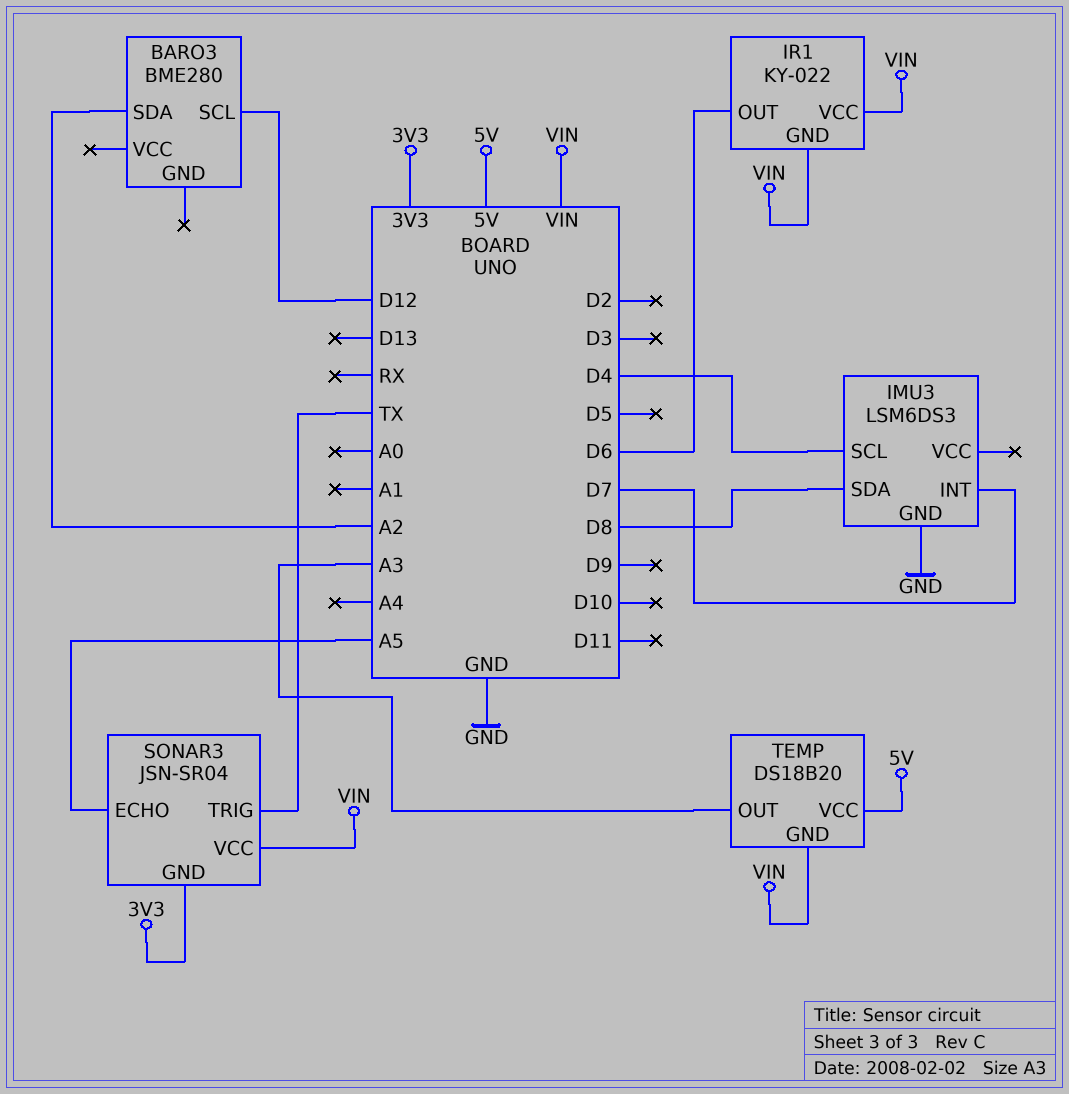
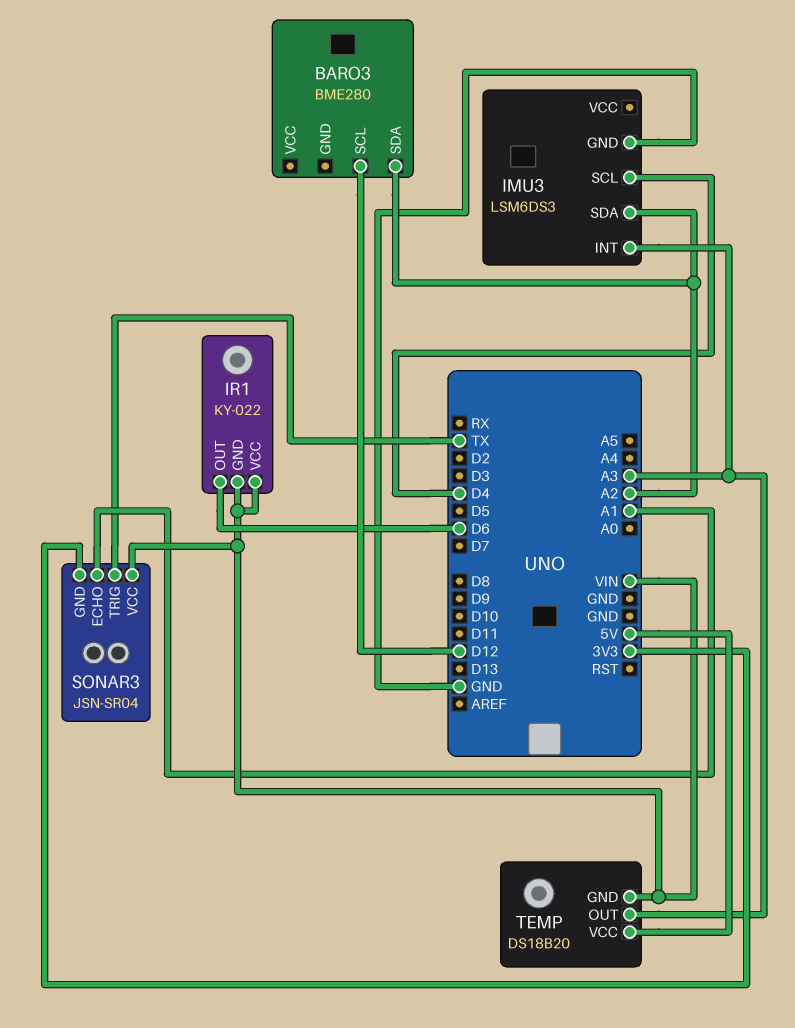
IMU3 pin INT: D7 -> A3
IMU3 pin SDA: D8 -> A2
SONAR3 pin ECHO: A5 -> A1

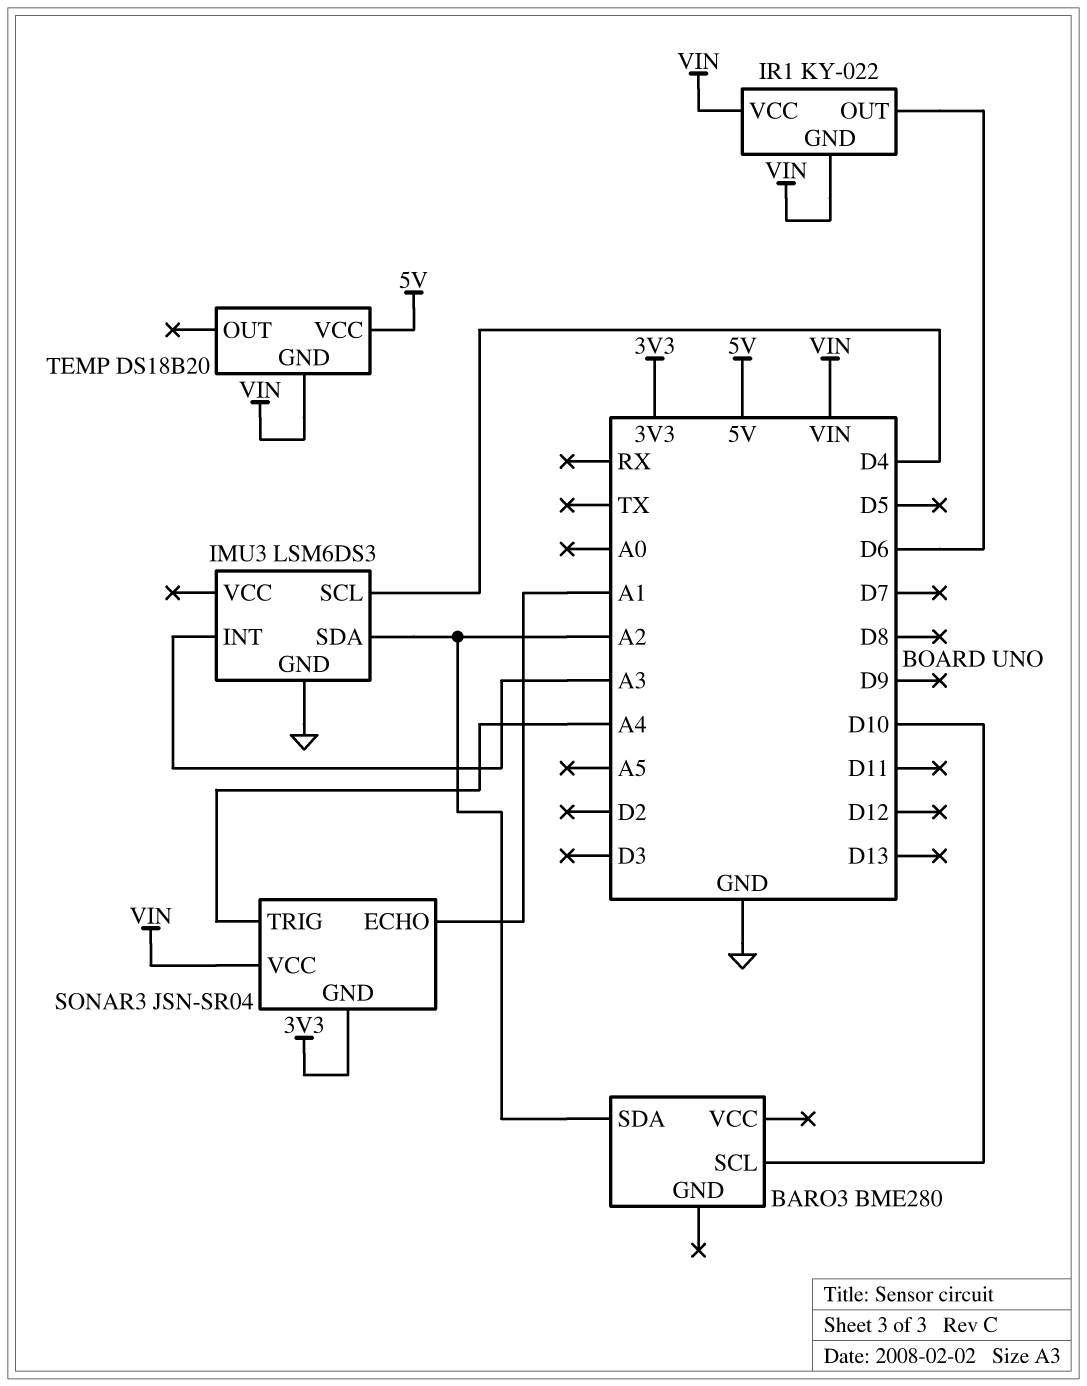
BARO3 pin SCL: D12 -> D10
SONAR3 pin TRIG: TX -> A4
TEMP pin OUT: A3 -> none

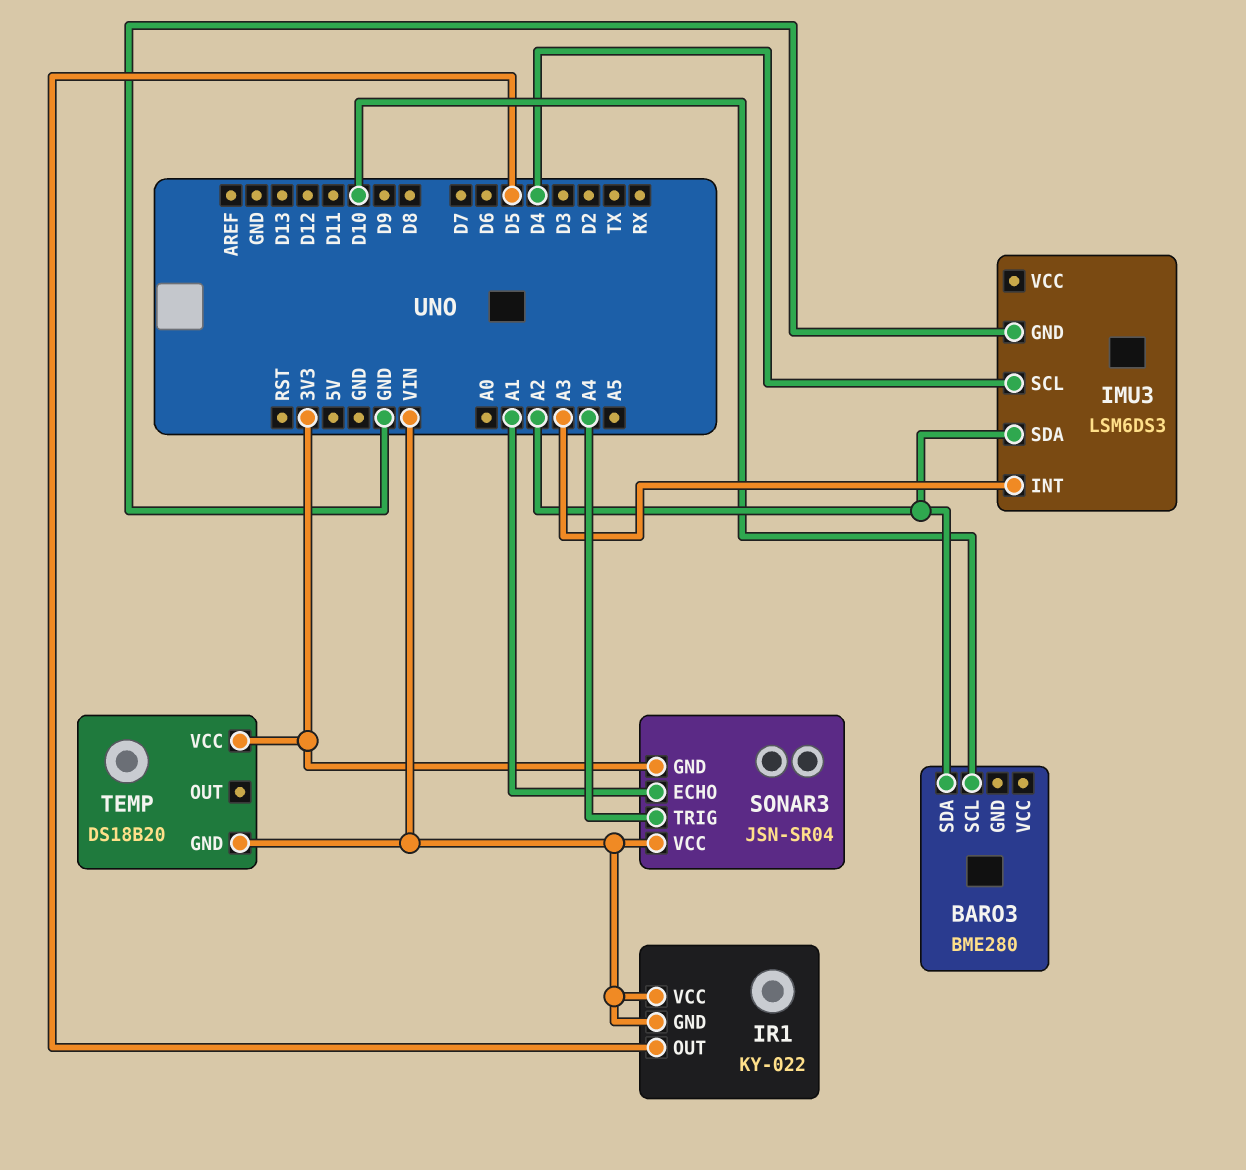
IR1 pin OUT: D6 -> D5
TEMP pin VCC: 5V -> 3V3

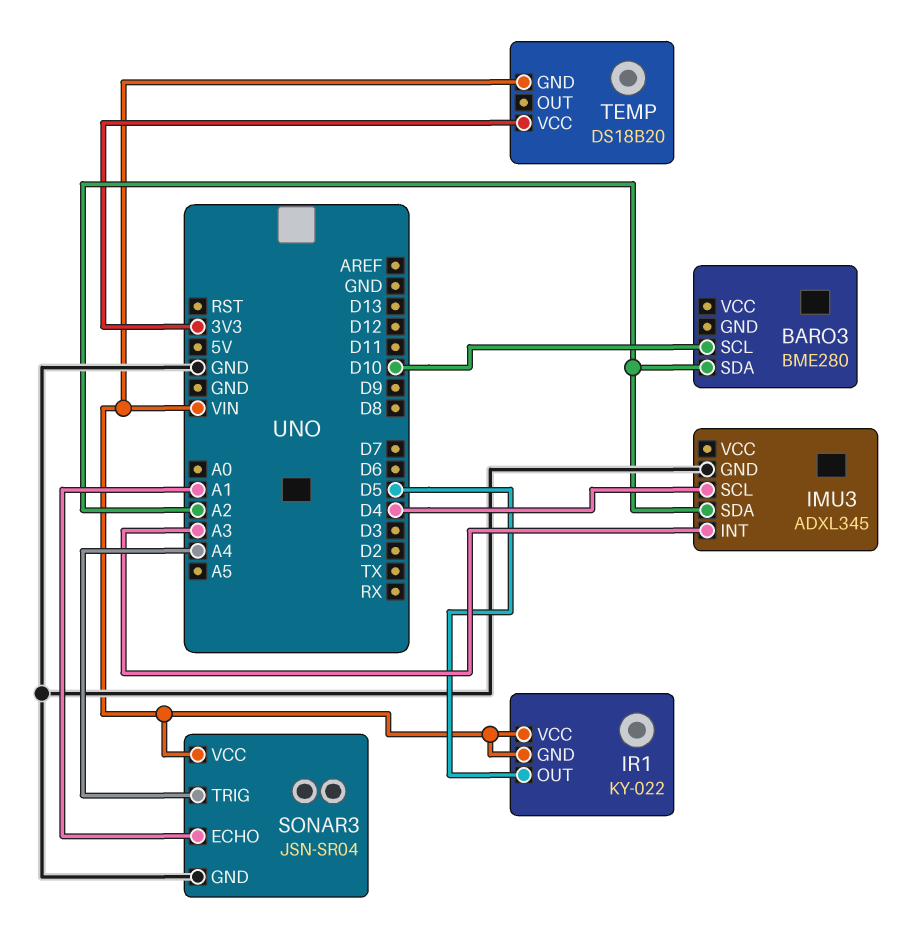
IMU3: LSM6DS3 -> ADXL345
SONAR3 pin GND: 3V3 -> GND

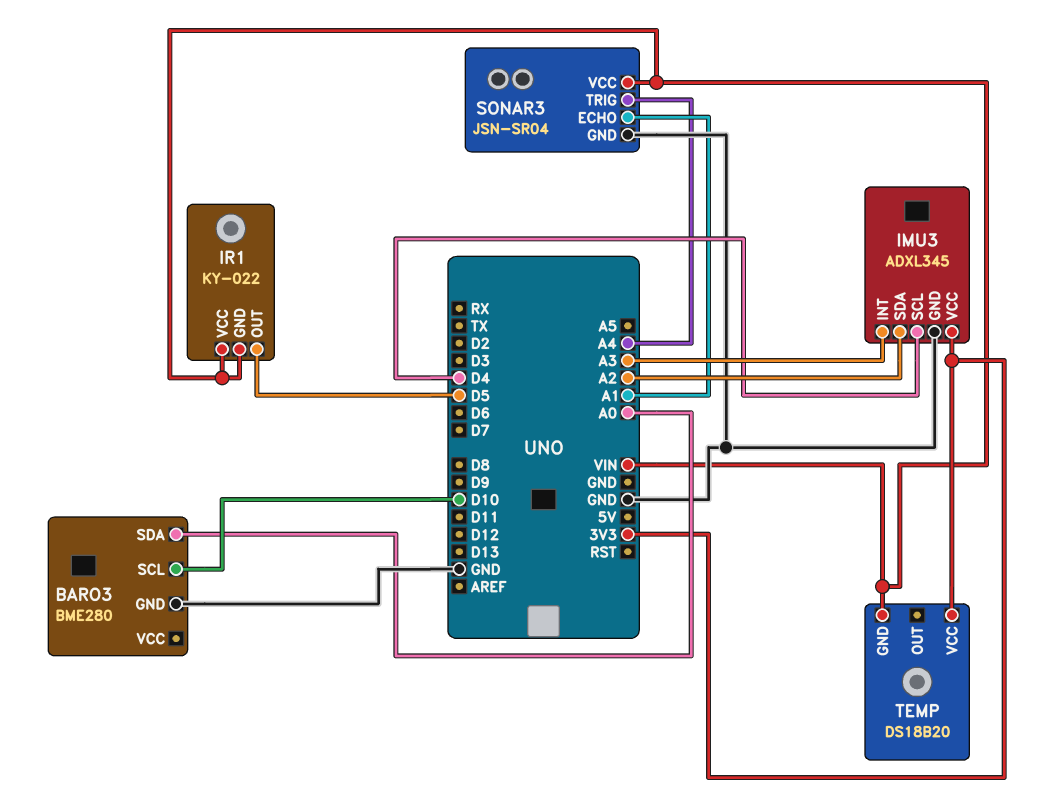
BARO3 pin GND: none -> GND
BARO3 pin SDA: A2 -> A0
IMU3 pin VCC: none -> 3V3

